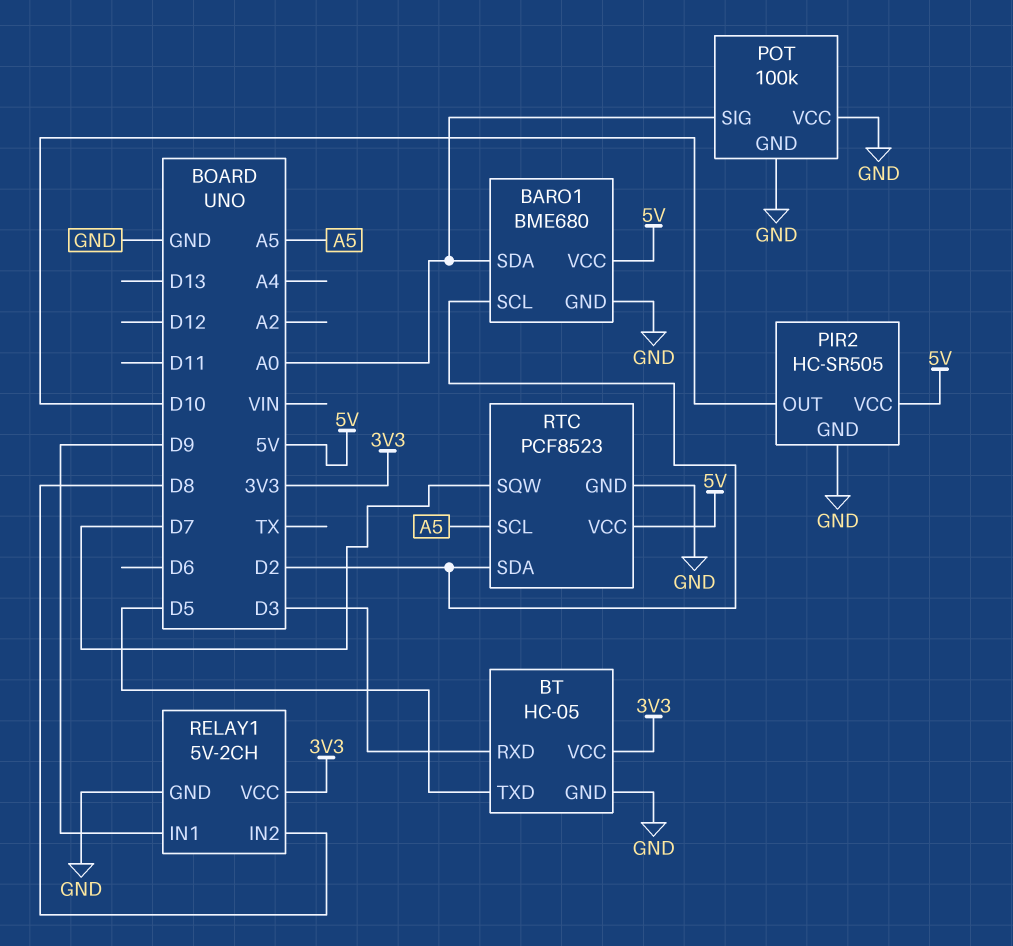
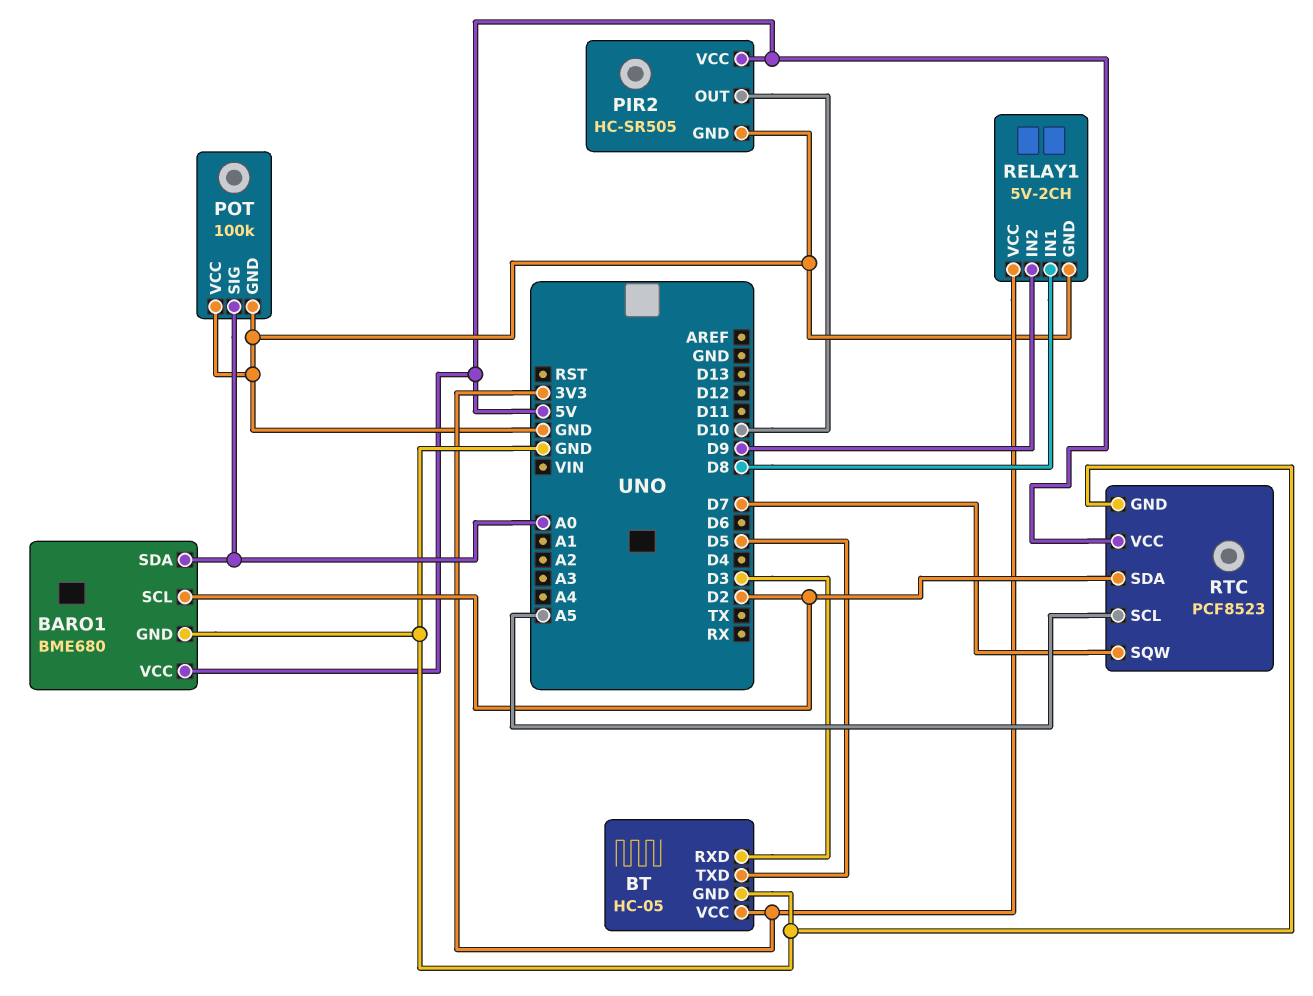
RELAY1 pin IN1: D9 -> D8
RELAY1 pin IN2: D8 -> D9

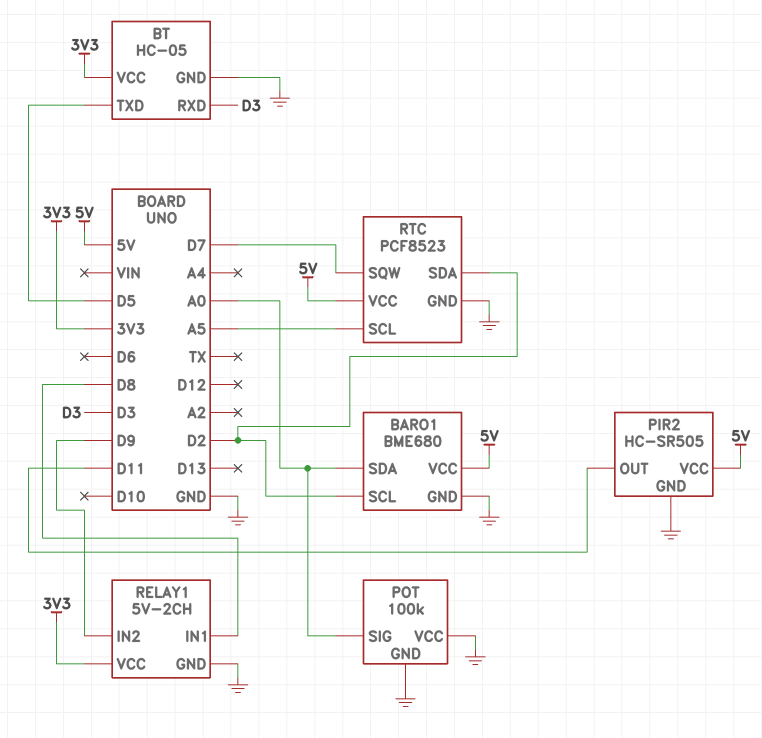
PIR2 pin OUT: D10 -> D11

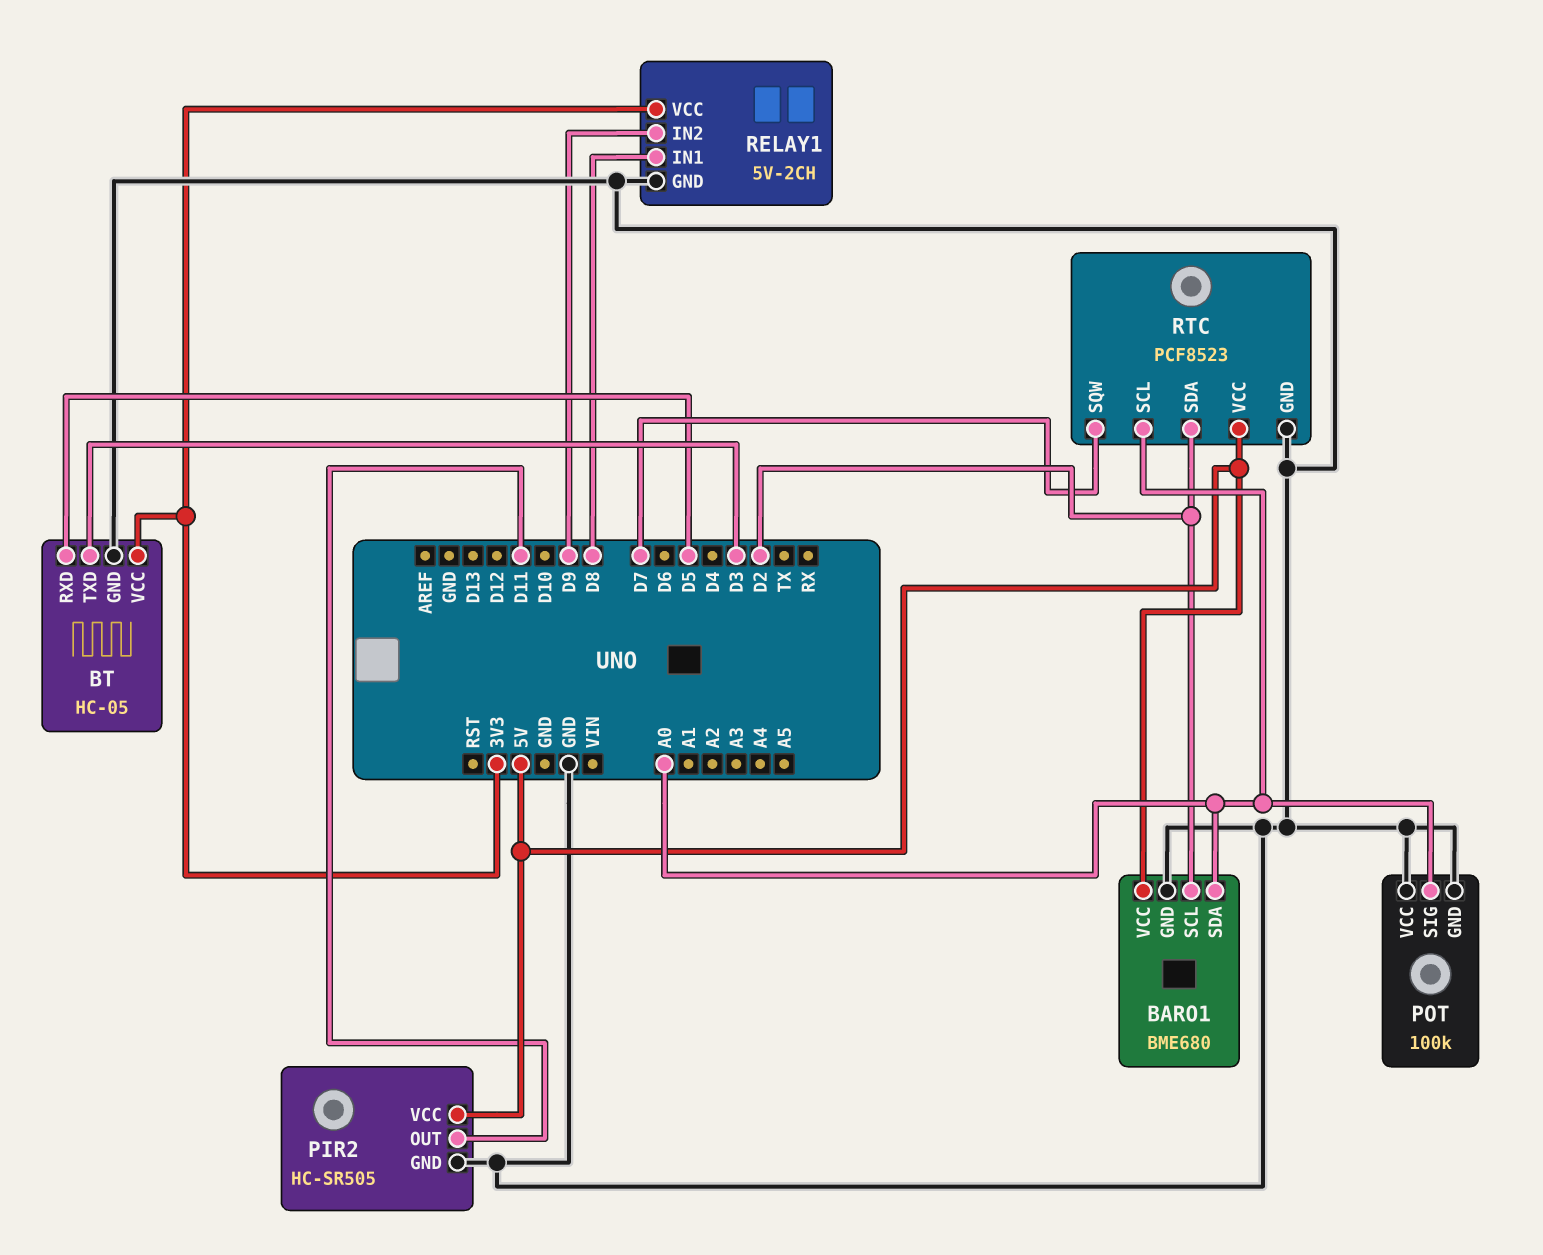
BT pin RXD: D3 -> D5
BT pin TXD: D5 -> D3
RTC pin SCL: A5 -> A0

